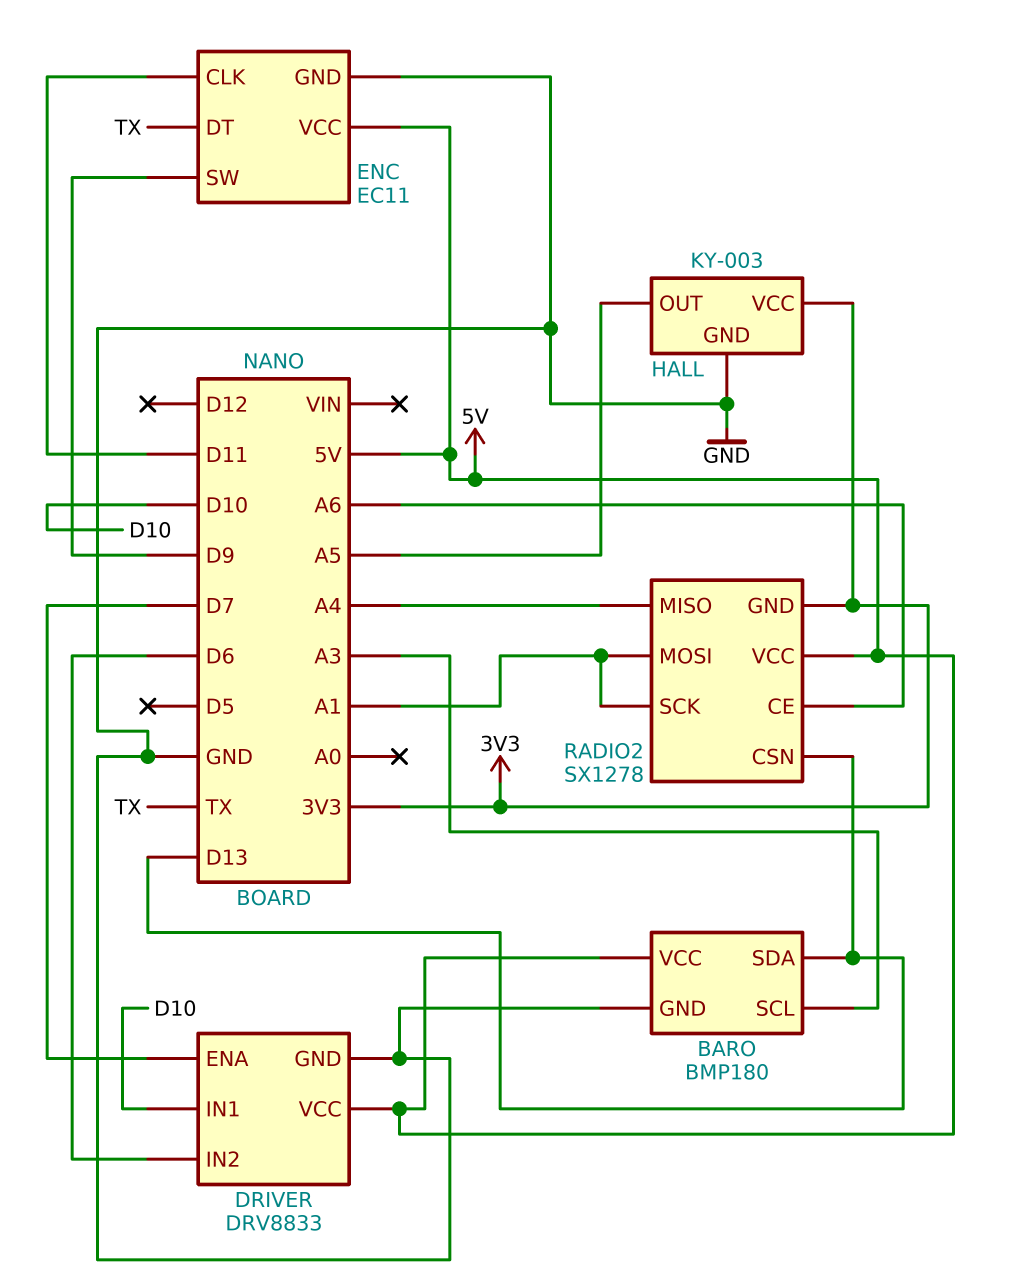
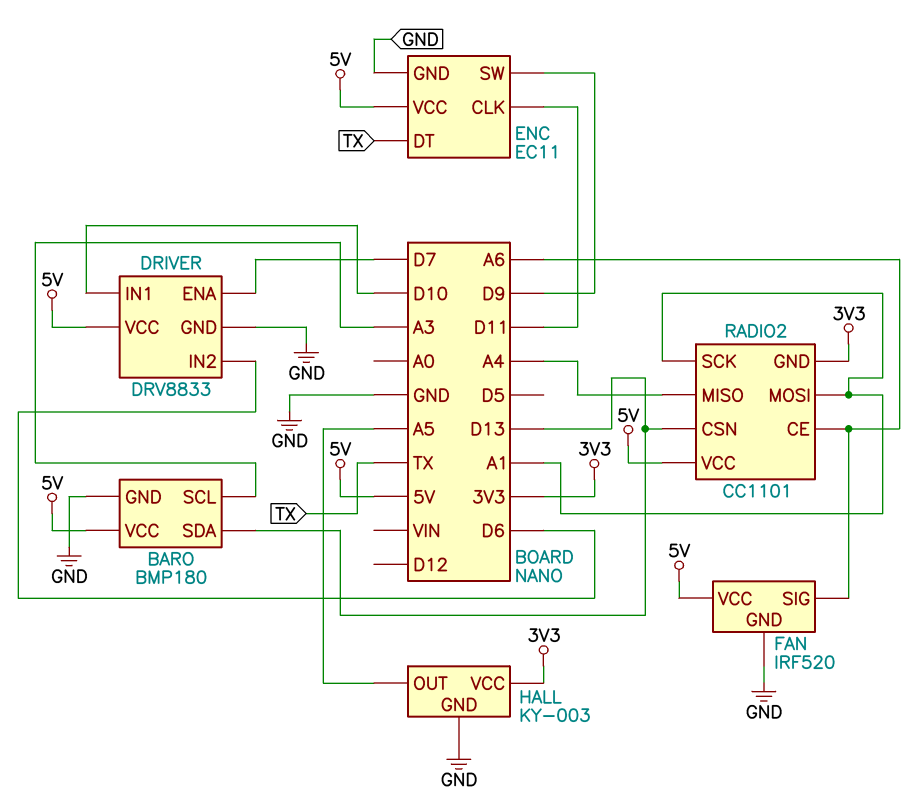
FAN: none -> IRF520
FAN pin GND: none -> GND
FAN pin SIG: none -> A6
FAN pin VCC: none -> 5V
RADIO2: SX1278 -> CC1101

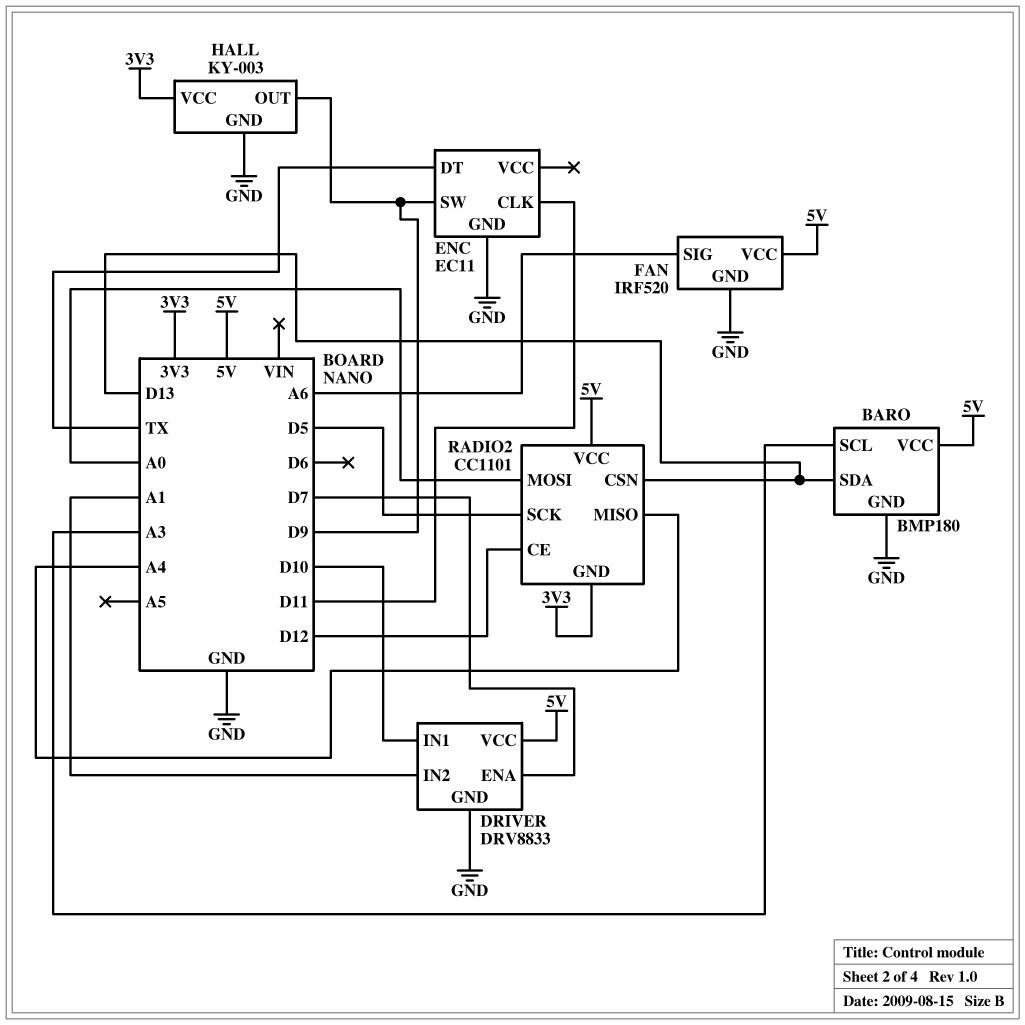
DRIVER pin IN2: D6 -> A1
ENC pin VCC: 5V -> none
HALL pin OUT: A5 -> D9
RADIO2 pin CE: A6 -> D12
RADIO2 pin MOSI: A1 -> A0
RADIO2 pin SCK: A1 -> D5

